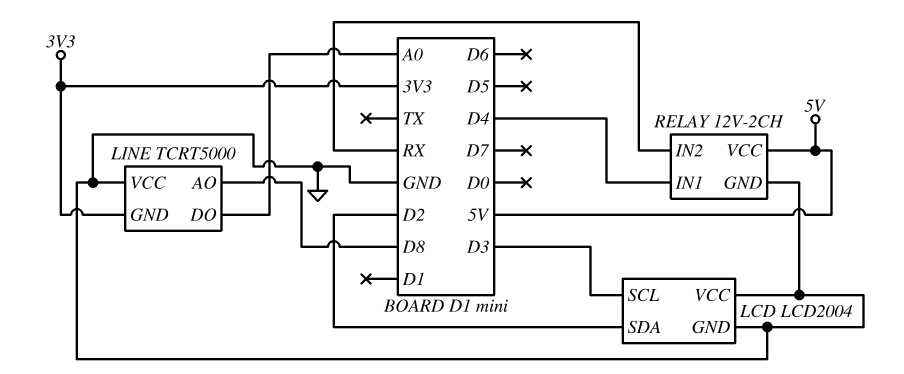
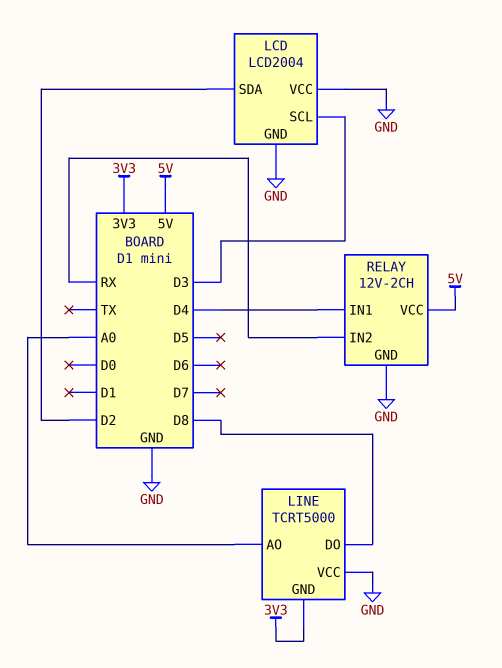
LINE pin AO: D8 -> A0
LINE pin DO: A0 -> D8

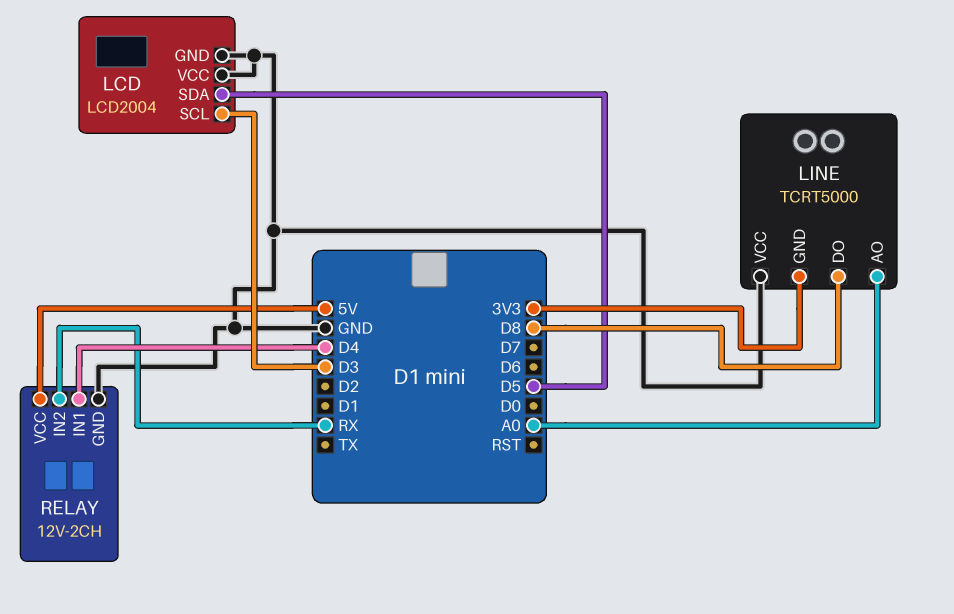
LCD pin SDA: D2 -> D5

